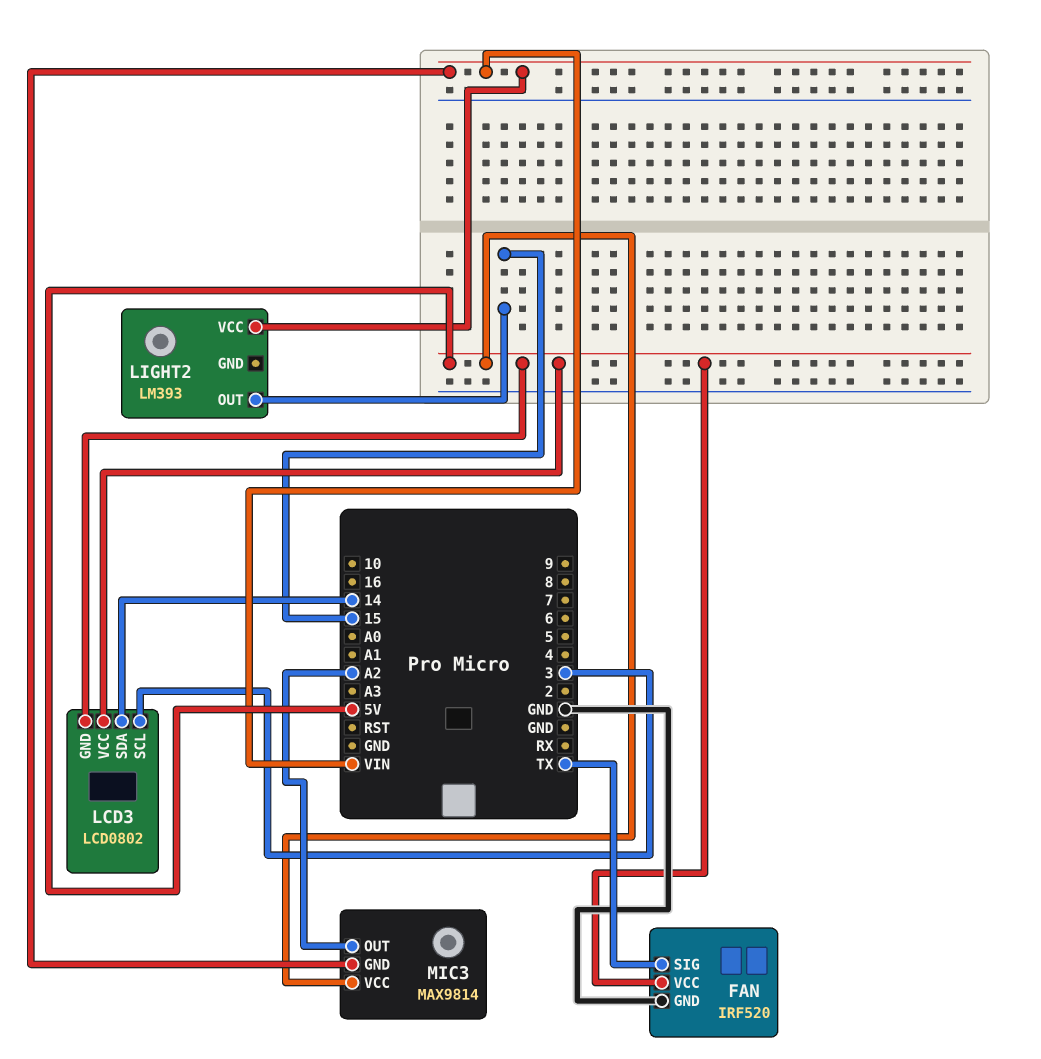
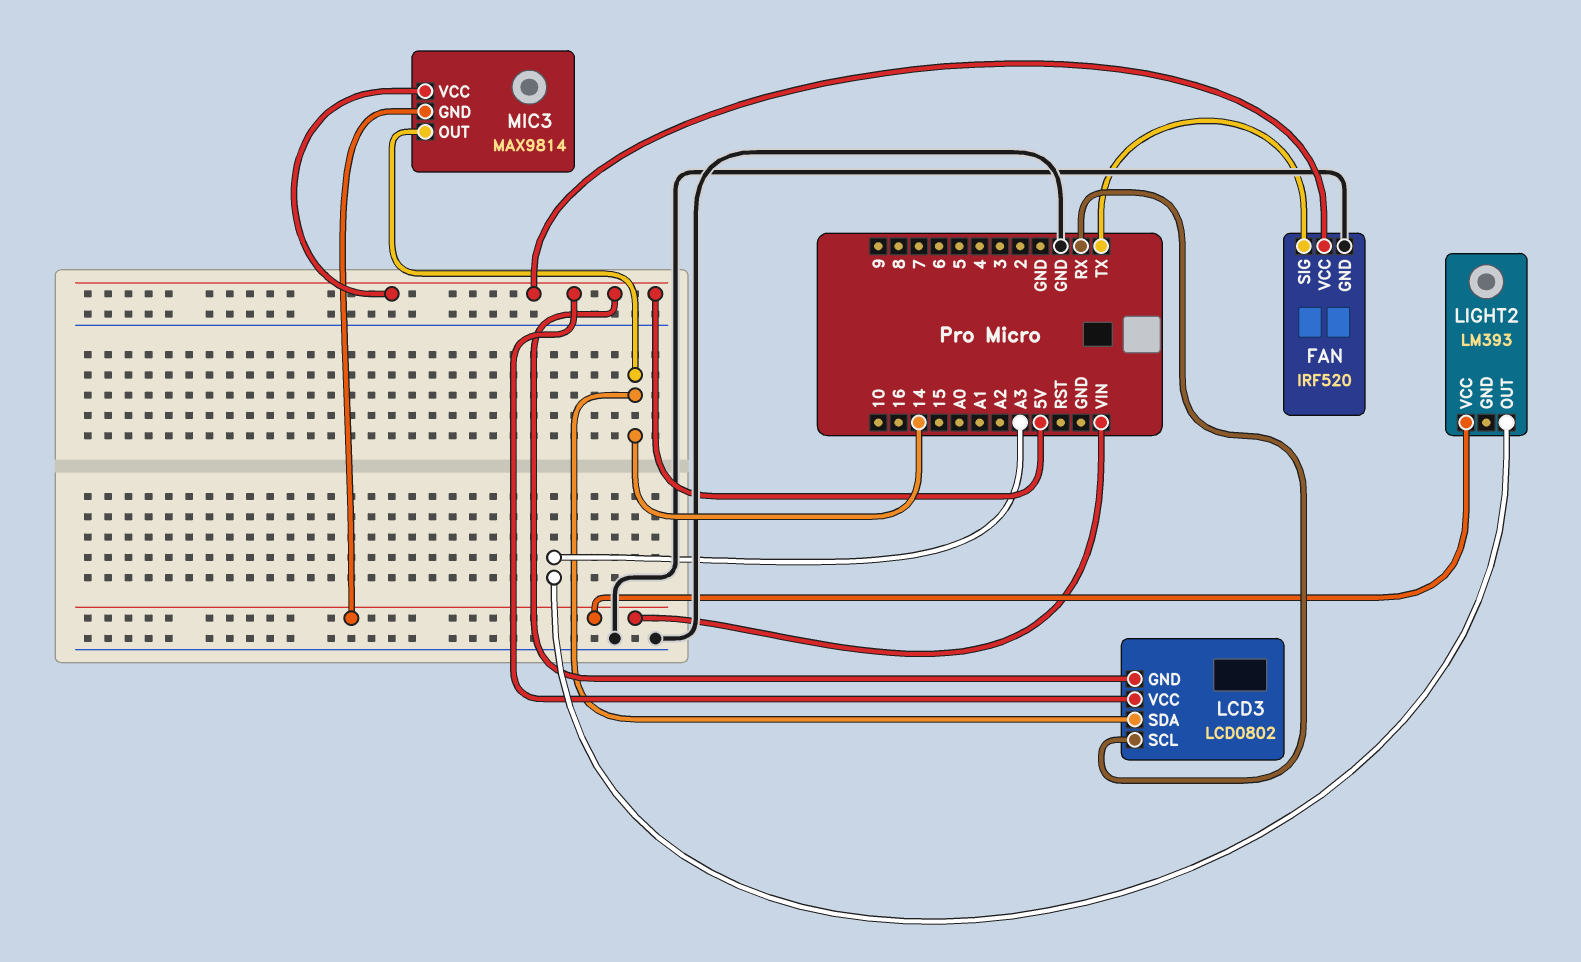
LCD3 pin SCL: 3 -> RX
LIGHT2 pin OUT: 15 -> A3
MIC3 pin OUT: A2 -> 14

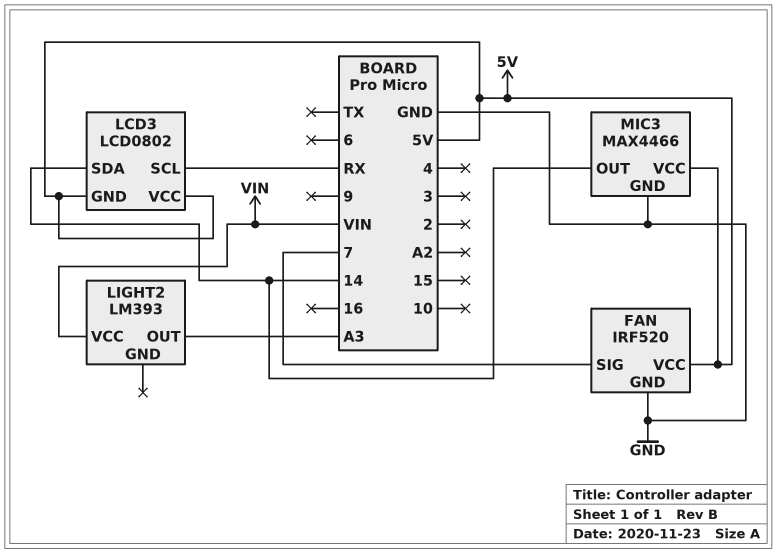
FAN pin SIG: TX -> 7
MIC3: MAX9814 -> MAX4466
MIC3 pin GND: VIN -> GND

